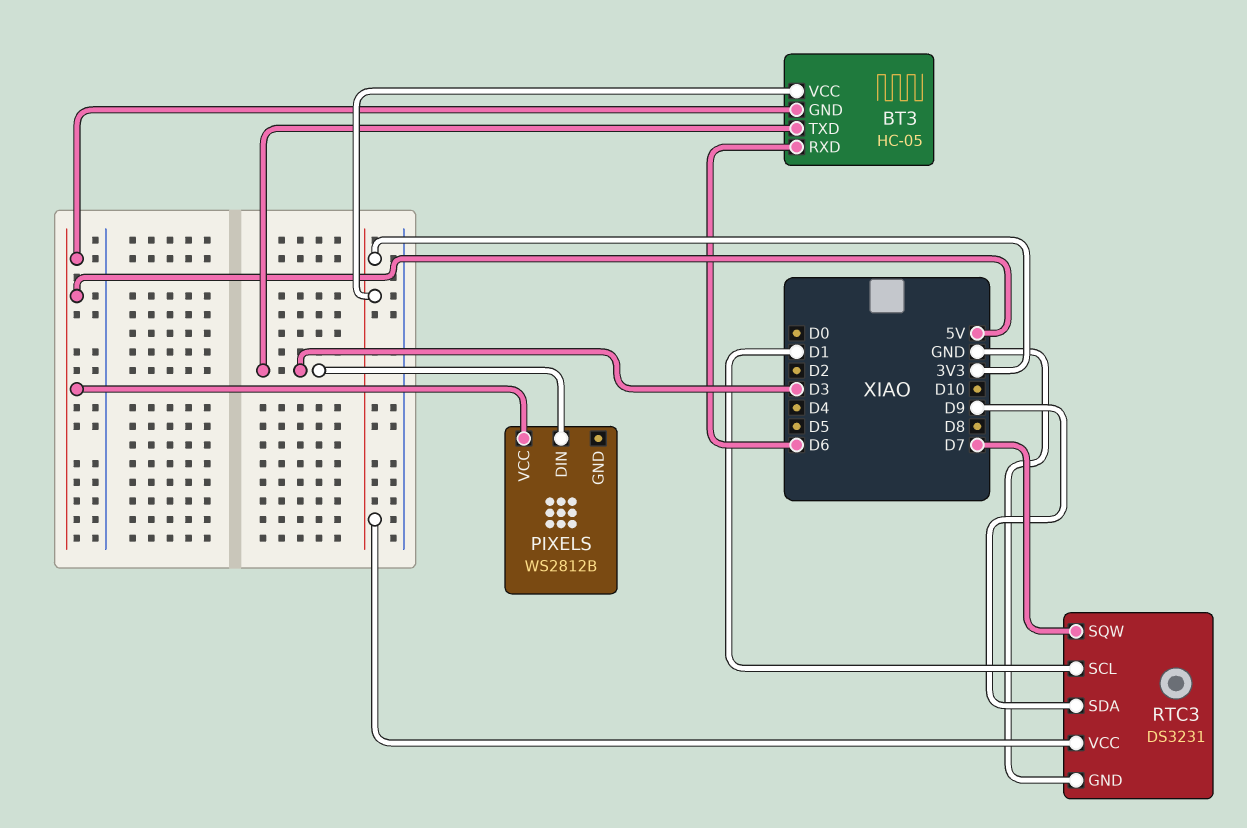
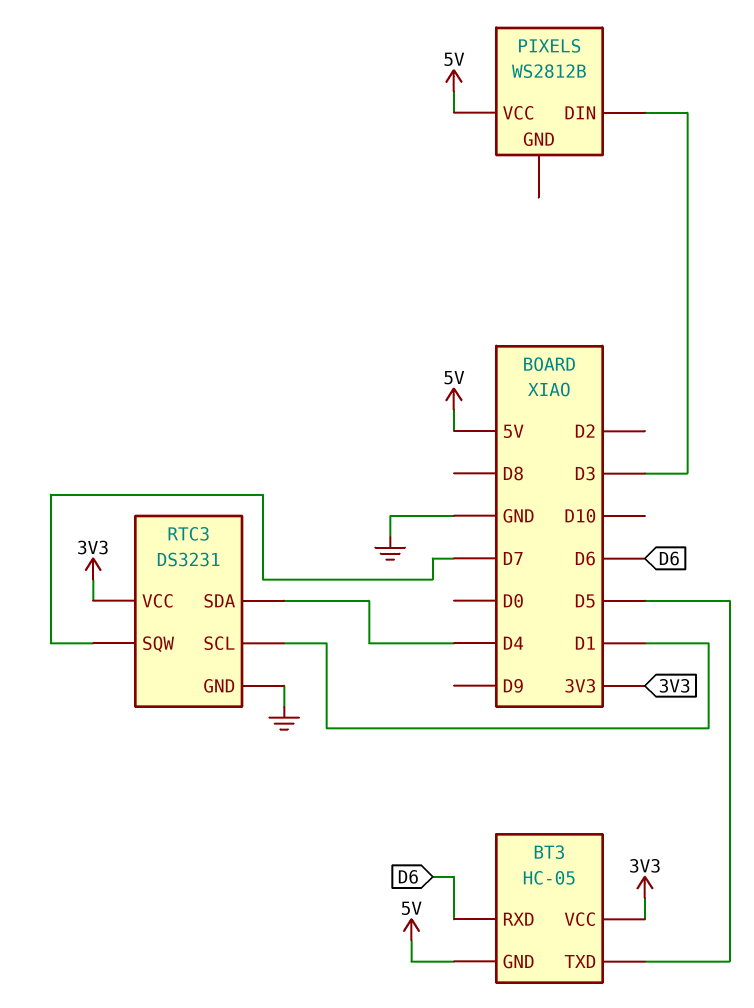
BT3 pin TXD: D3 -> D5
RTC3 pin SDA: D9 -> D4

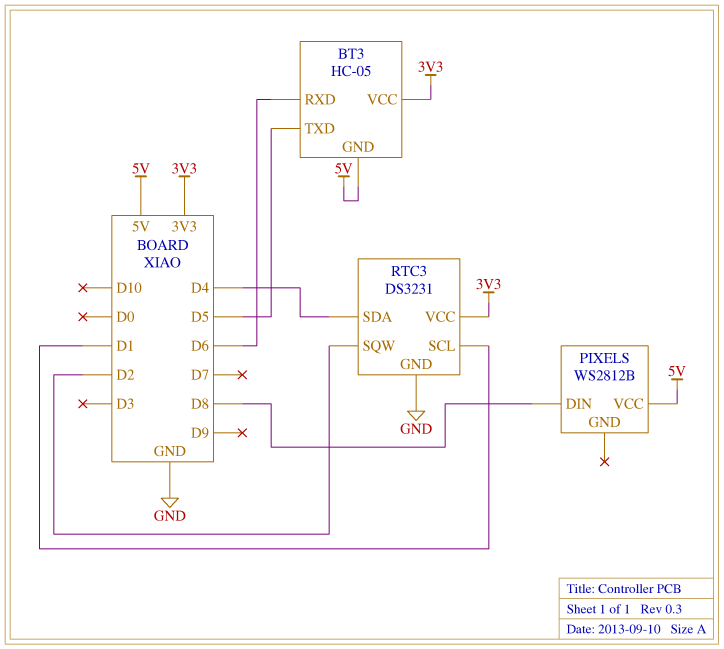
PIXELS pin DIN: D3 -> D8
RTC3 pin SQW: D7 -> D2

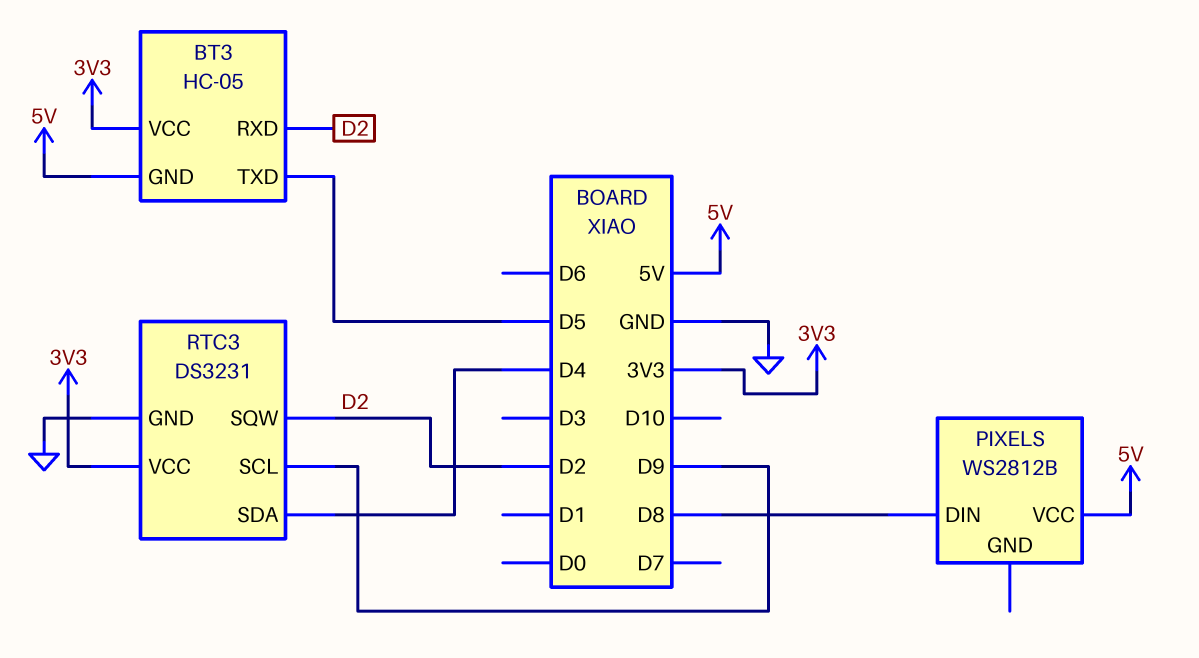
BT3 pin RXD: D6 -> D2
RTC3 pin SCL: D1 -> D9

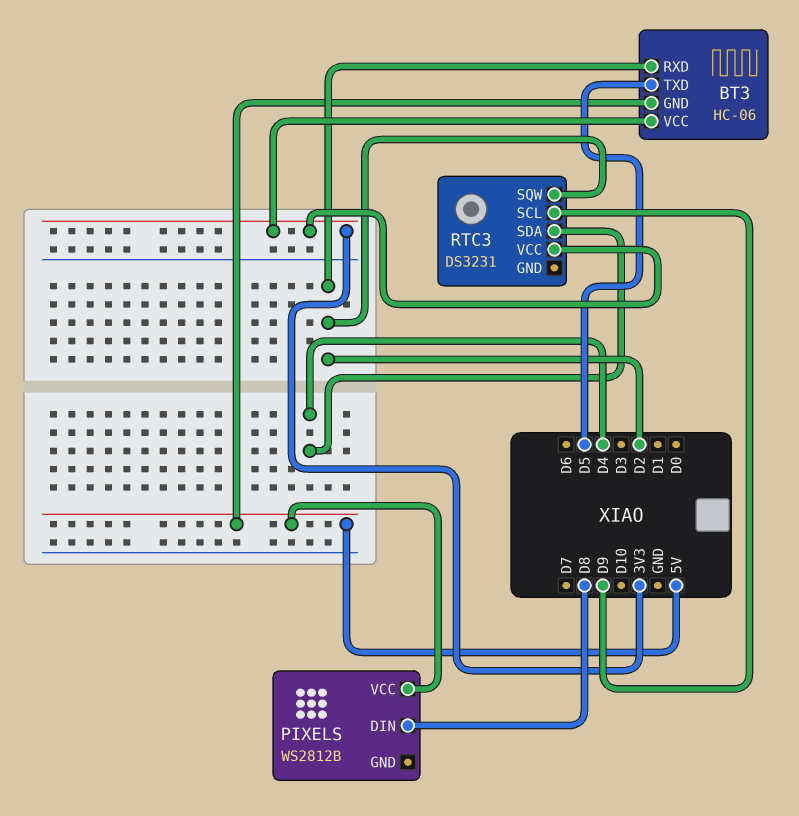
BT3: HC-05 -> HC-06
RTC3 pin GND: GND -> none

